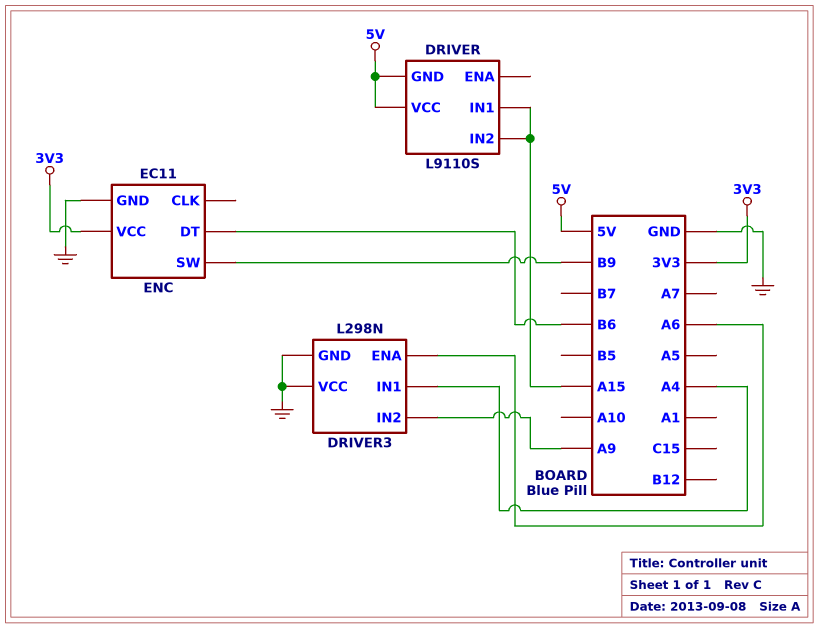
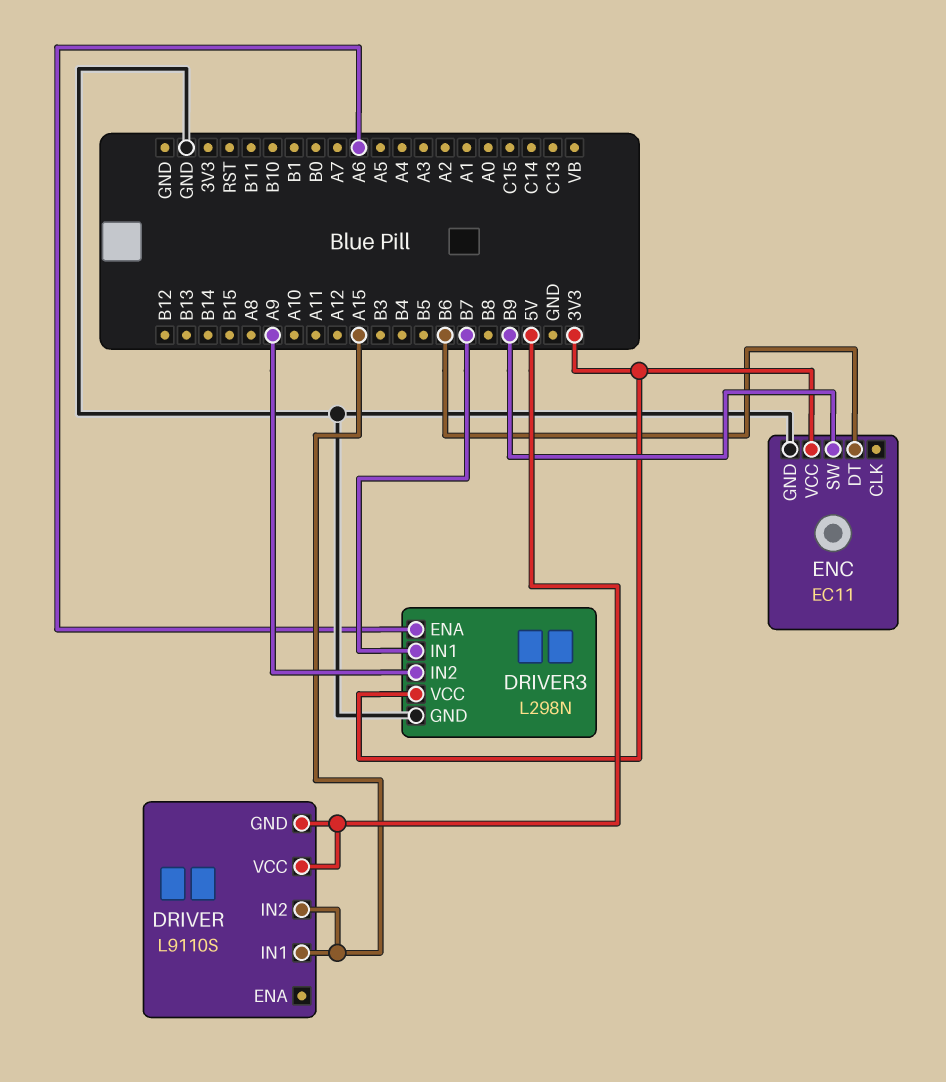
DRIVER3 pin IN1: A4 -> B7
DRIVER3 pin VCC: GND -> 3V3

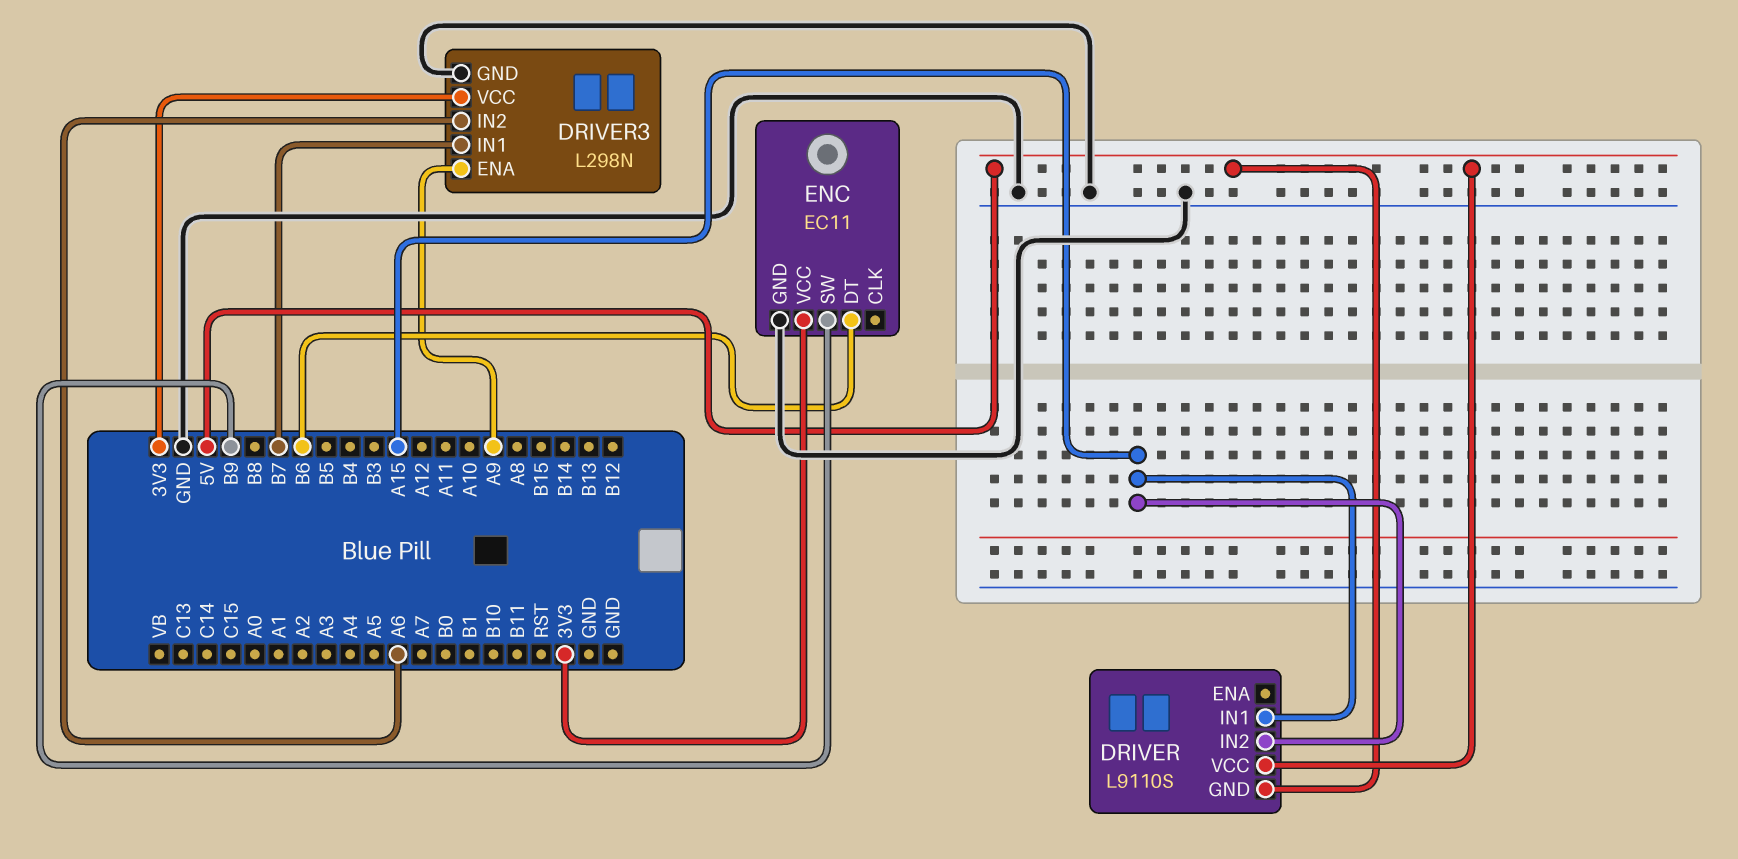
DRIVER3 pin ENA: A6 -> A9
DRIVER3 pin IN2: A9 -> A6

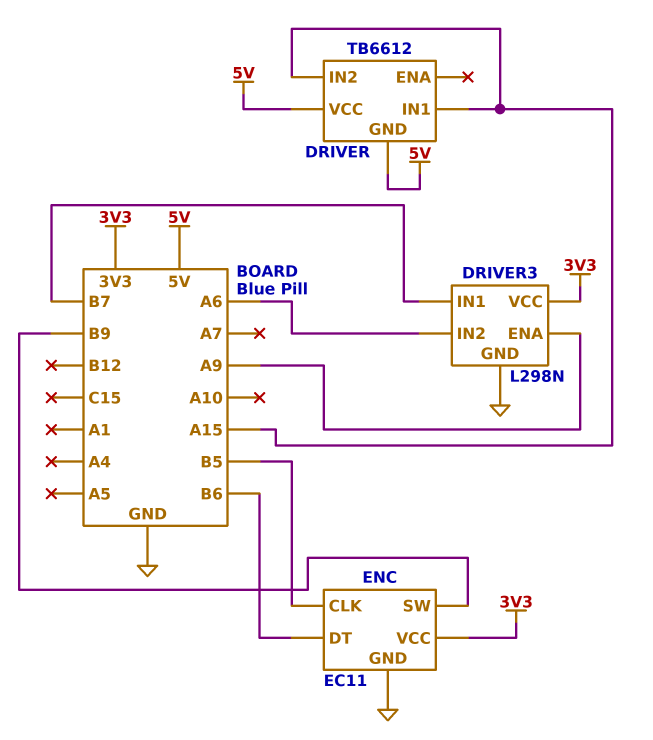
DRIVER: L9110S -> TB6612
ENC pin CLK: none -> B5

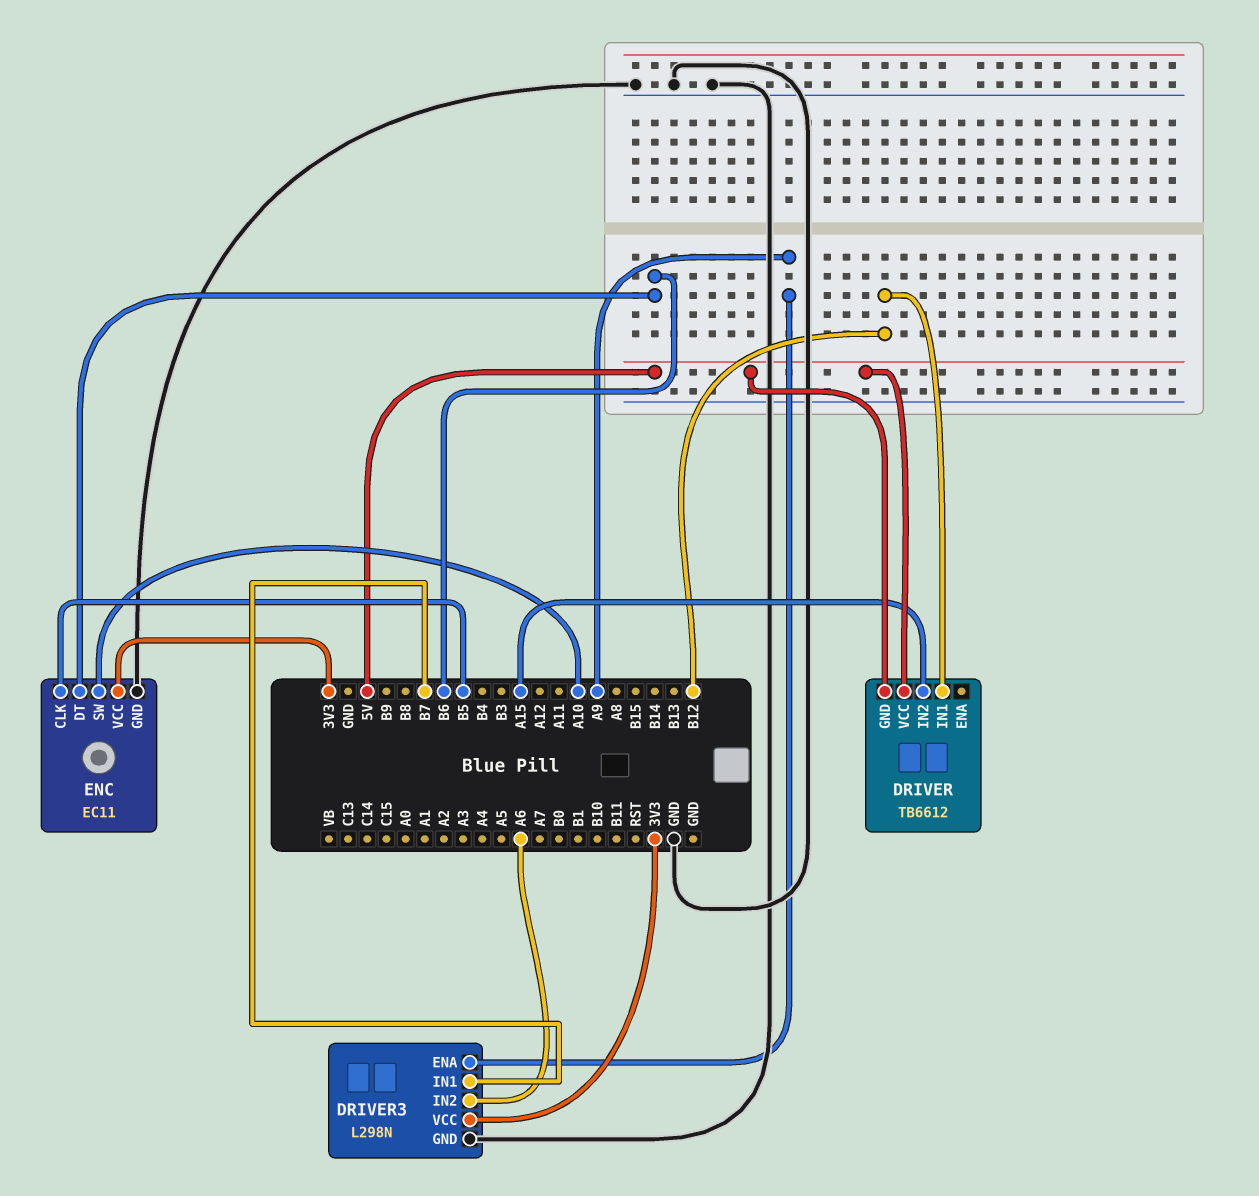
DRIVER pin IN1: A15 -> B12
ENC pin SW: B9 -> A10

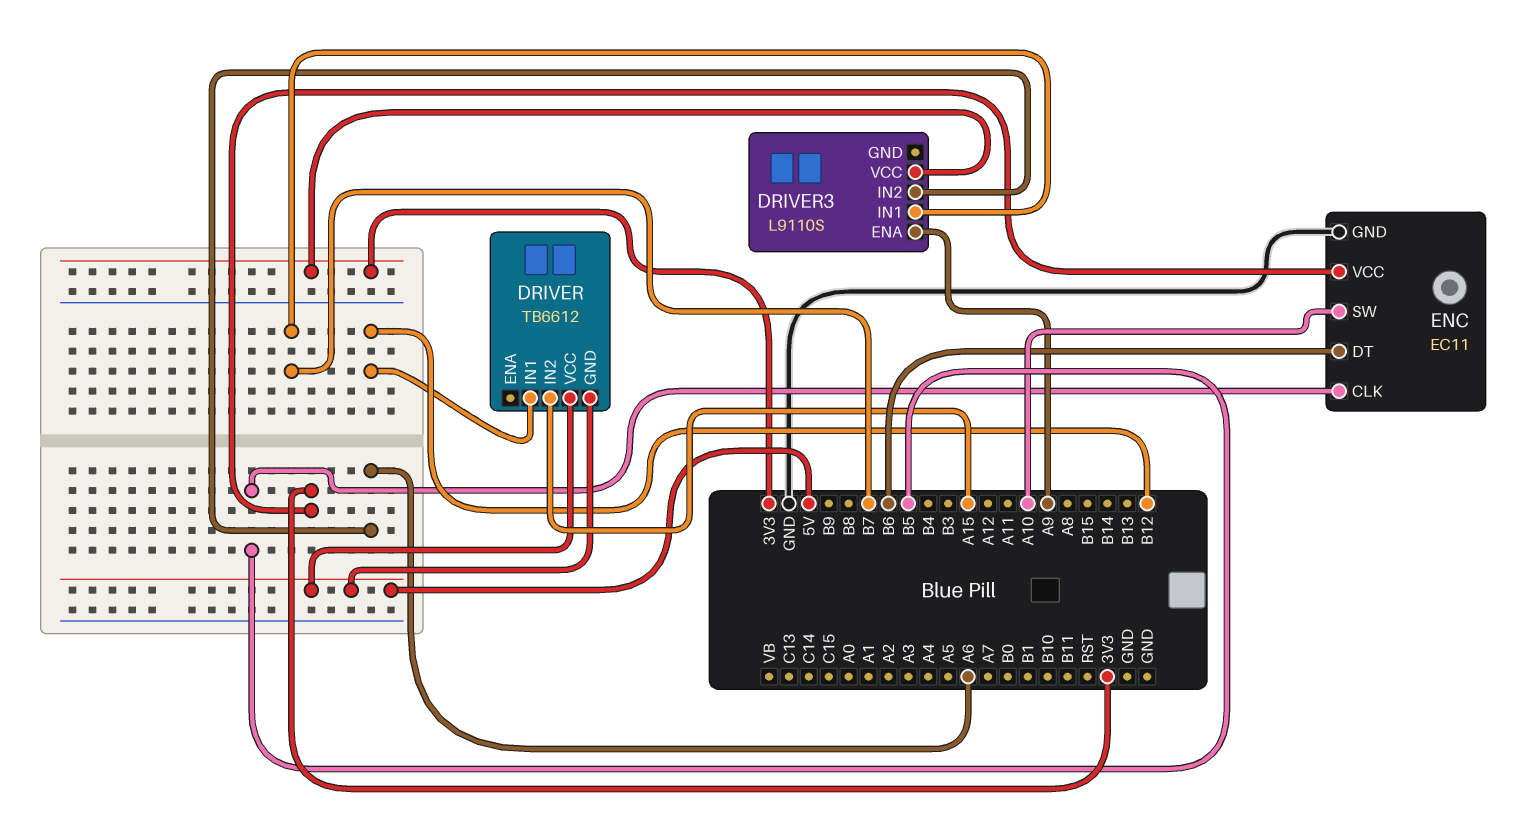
DRIVER3: L298N -> L9110S
DRIVER3 pin GND: GND -> none

